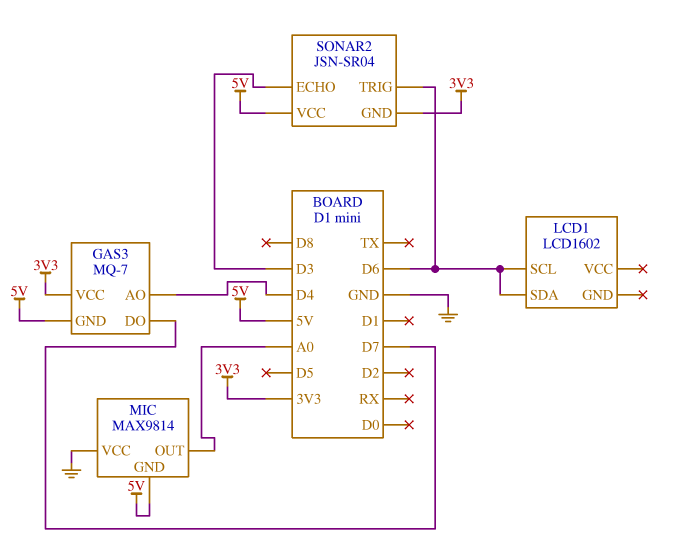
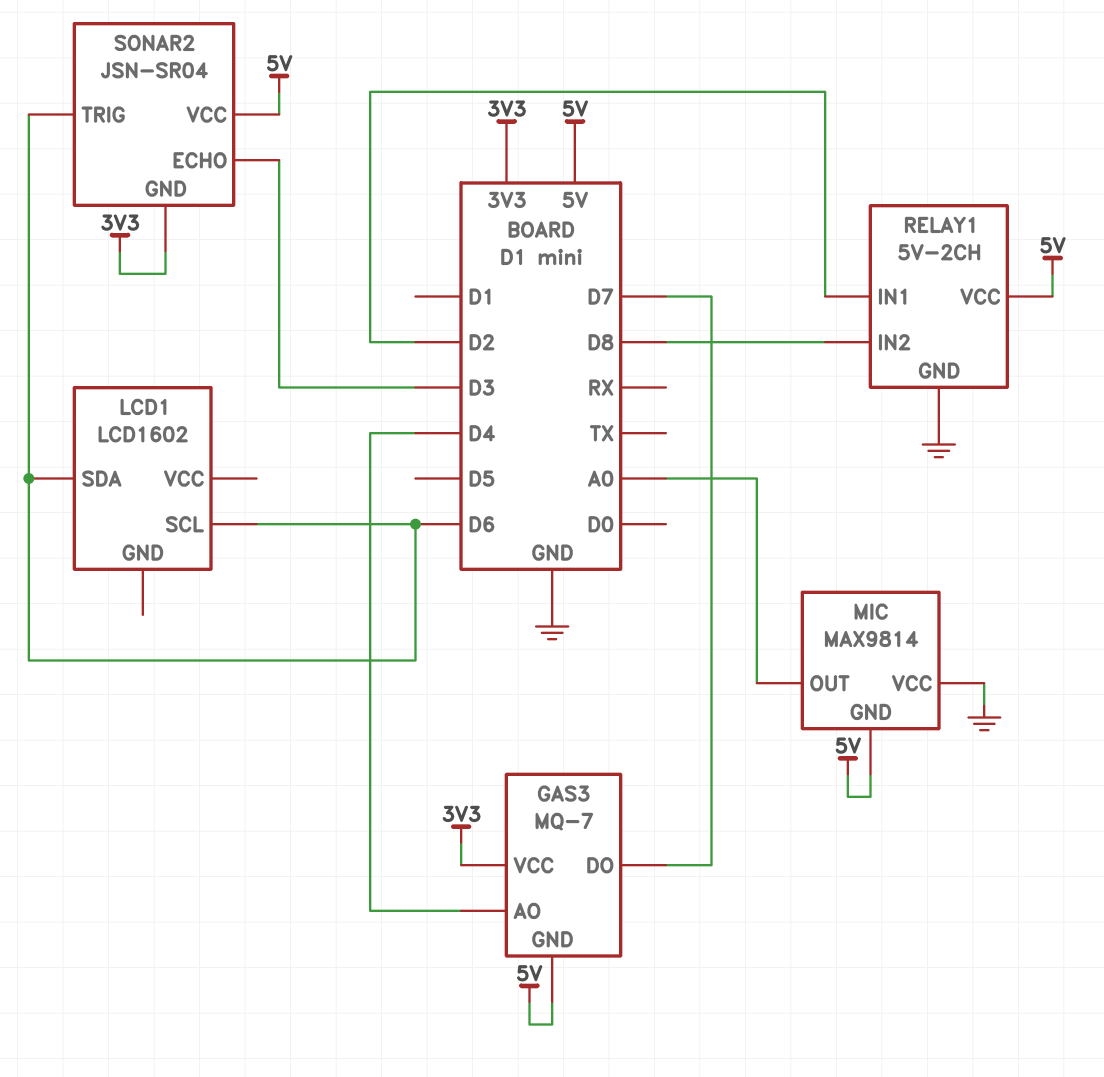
RELAY1: none -> 5V-2CH
RELAY1 pin GND: none -> GND
RELAY1 pin IN1: none -> D2
RELAY1 pin IN2: none -> D8
RELAY1 pin VCC: none -> 5V

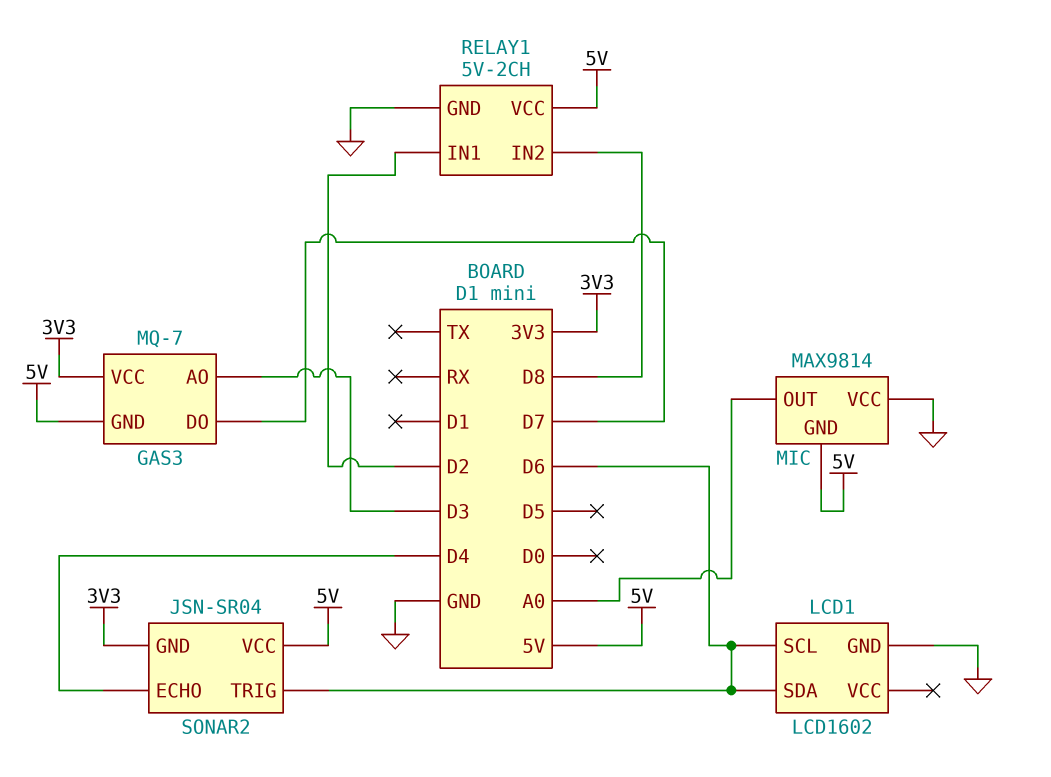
GAS3 pin AO: D4 -> D3
LCD1 pin GND: none -> GND
SONAR2 pin ECHO: D3 -> D4

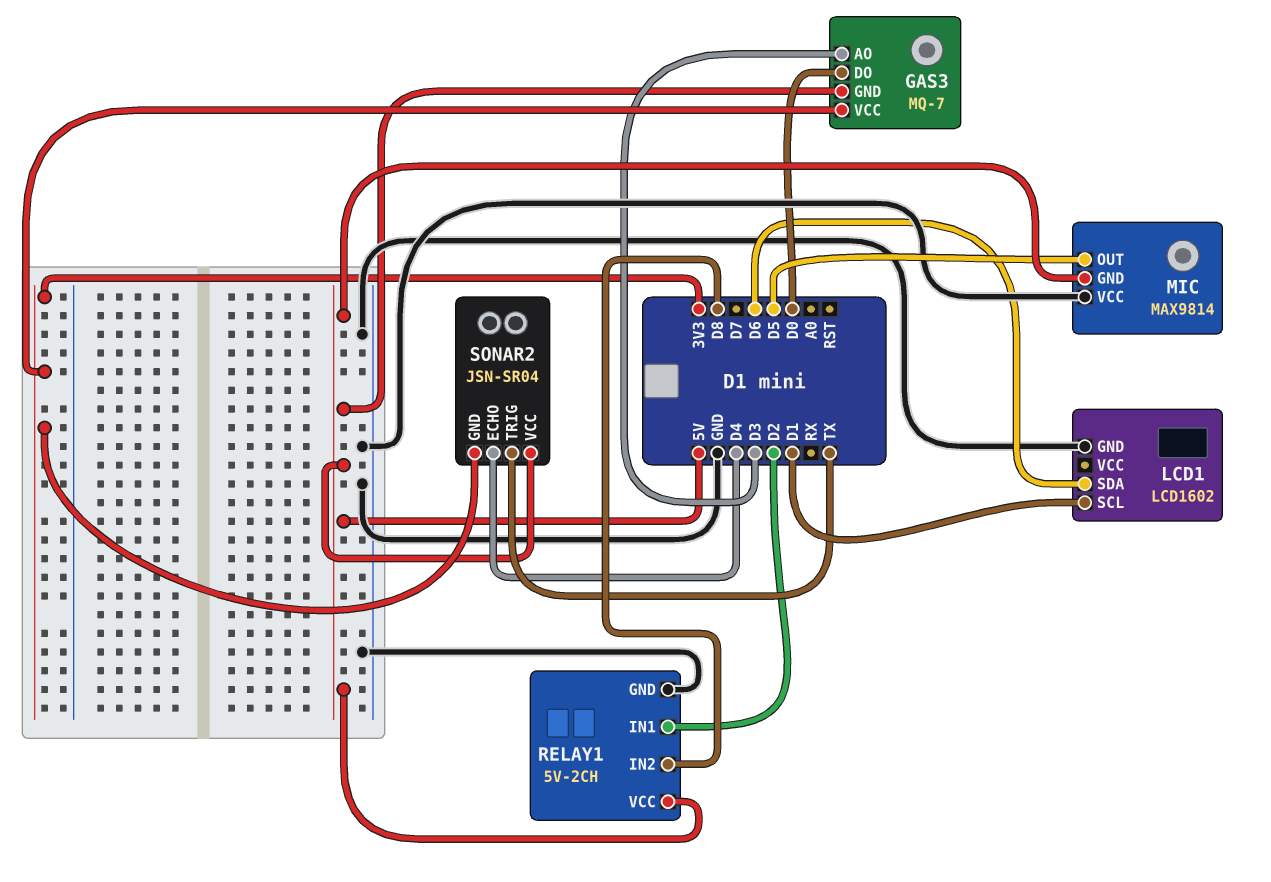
GAS3 pin DO: D7 -> D0
LCD1 pin SCL: D6 -> D1
MIC pin OUT: A0 -> D5
SONAR2 pin TRIG: D6 -> TX

